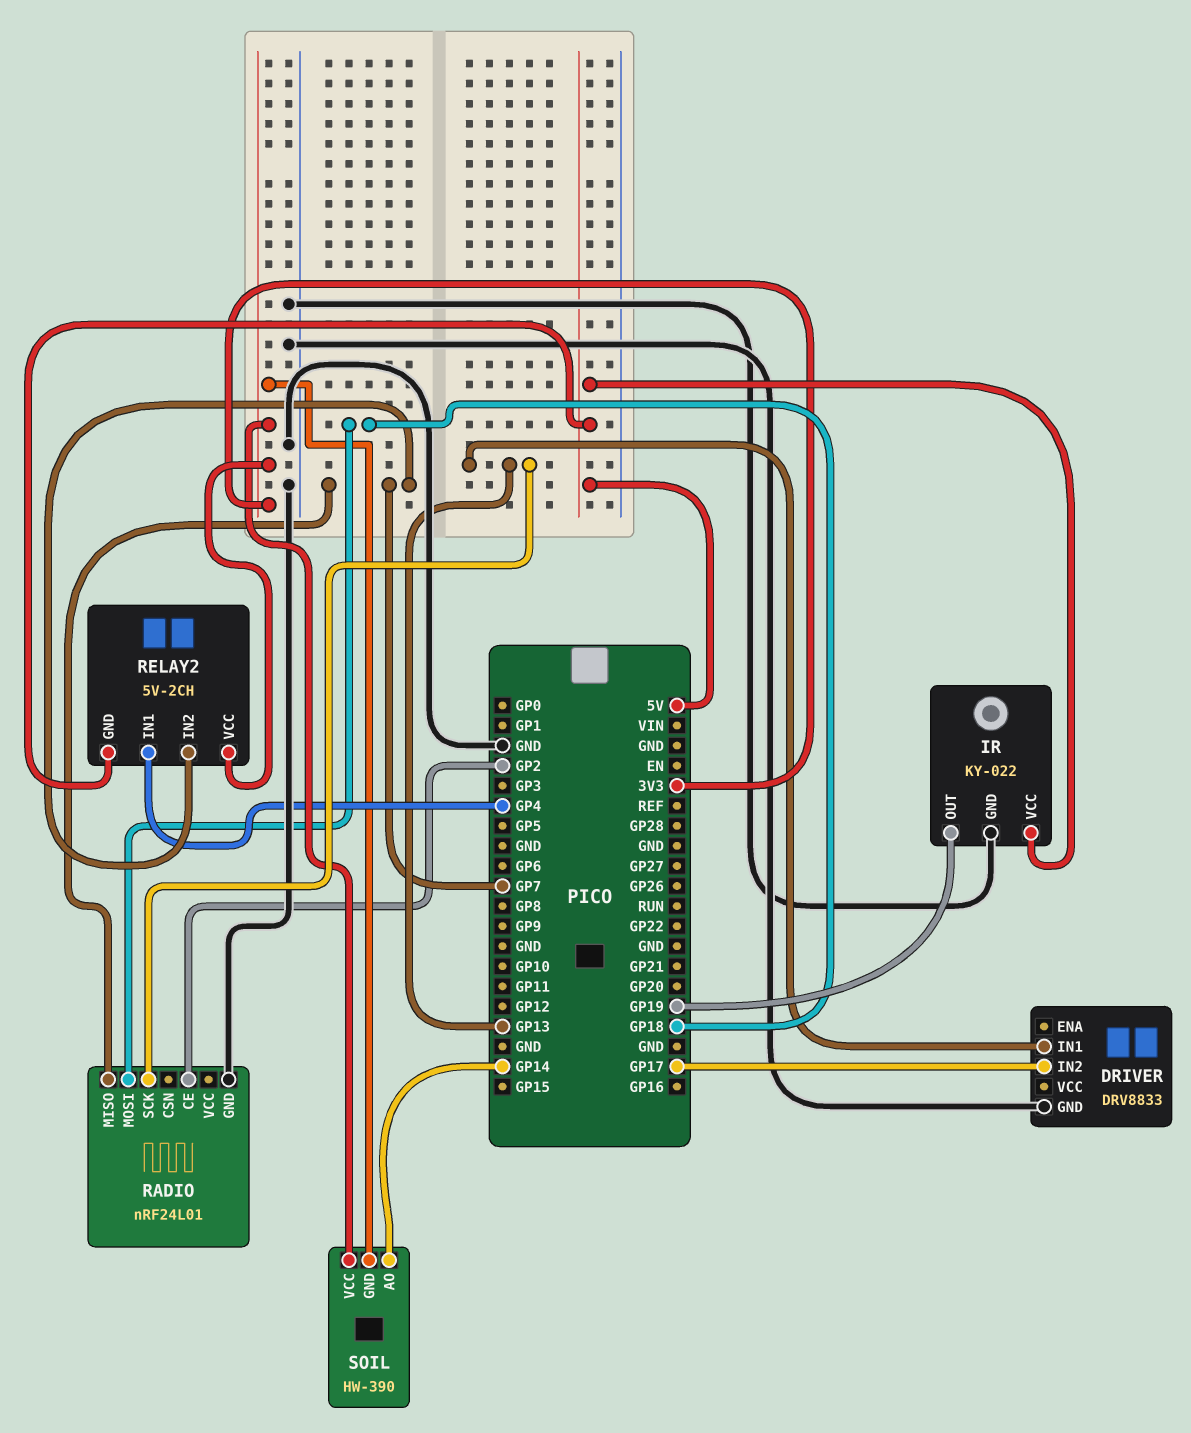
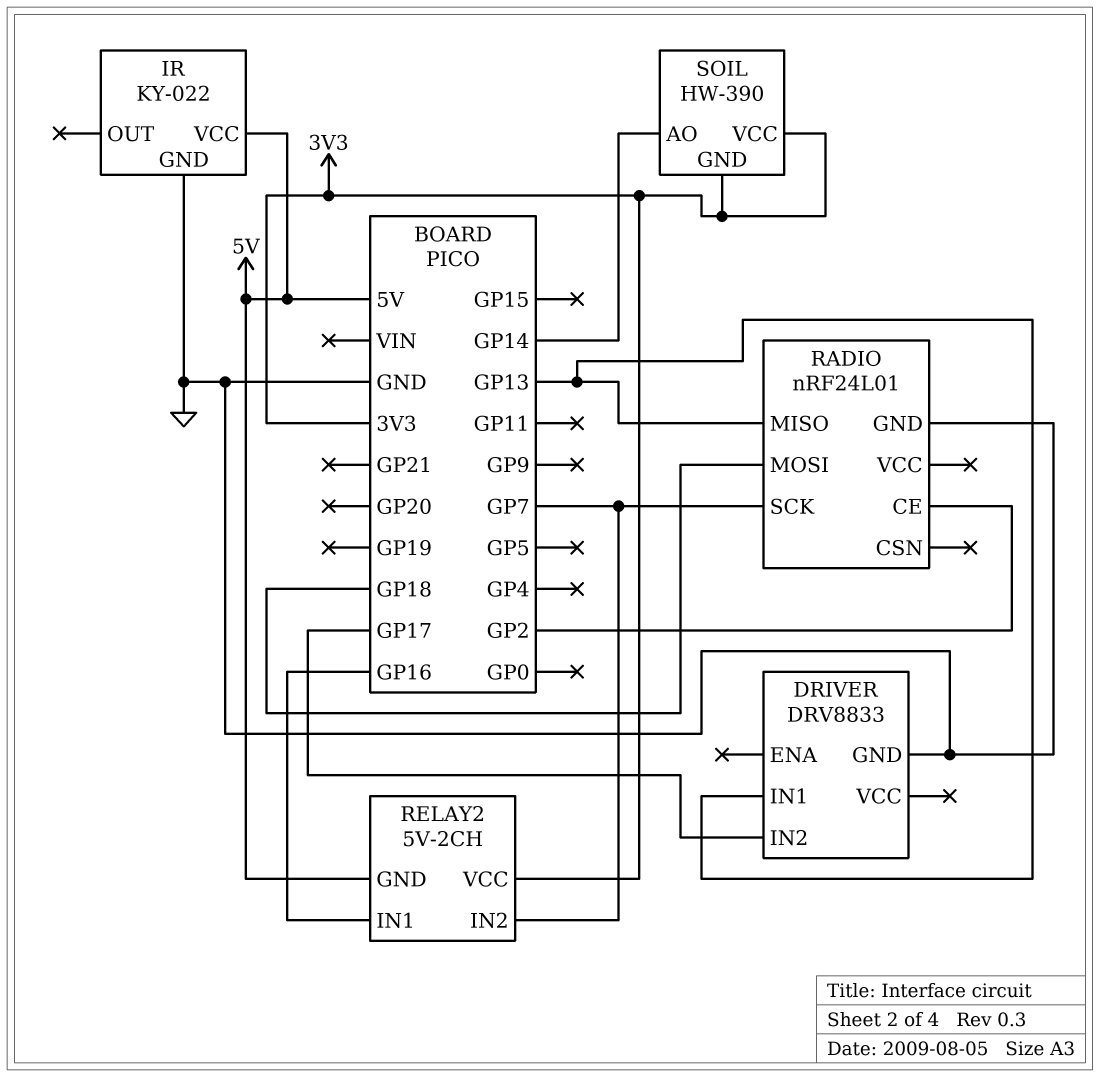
IR pin OUT: GP19 -> none
RADIO pin MISO: GP7 -> GP13
RADIO pin SCK: GP13 -> GP7
RELAY2 pin IN1: GP4 -> GP16

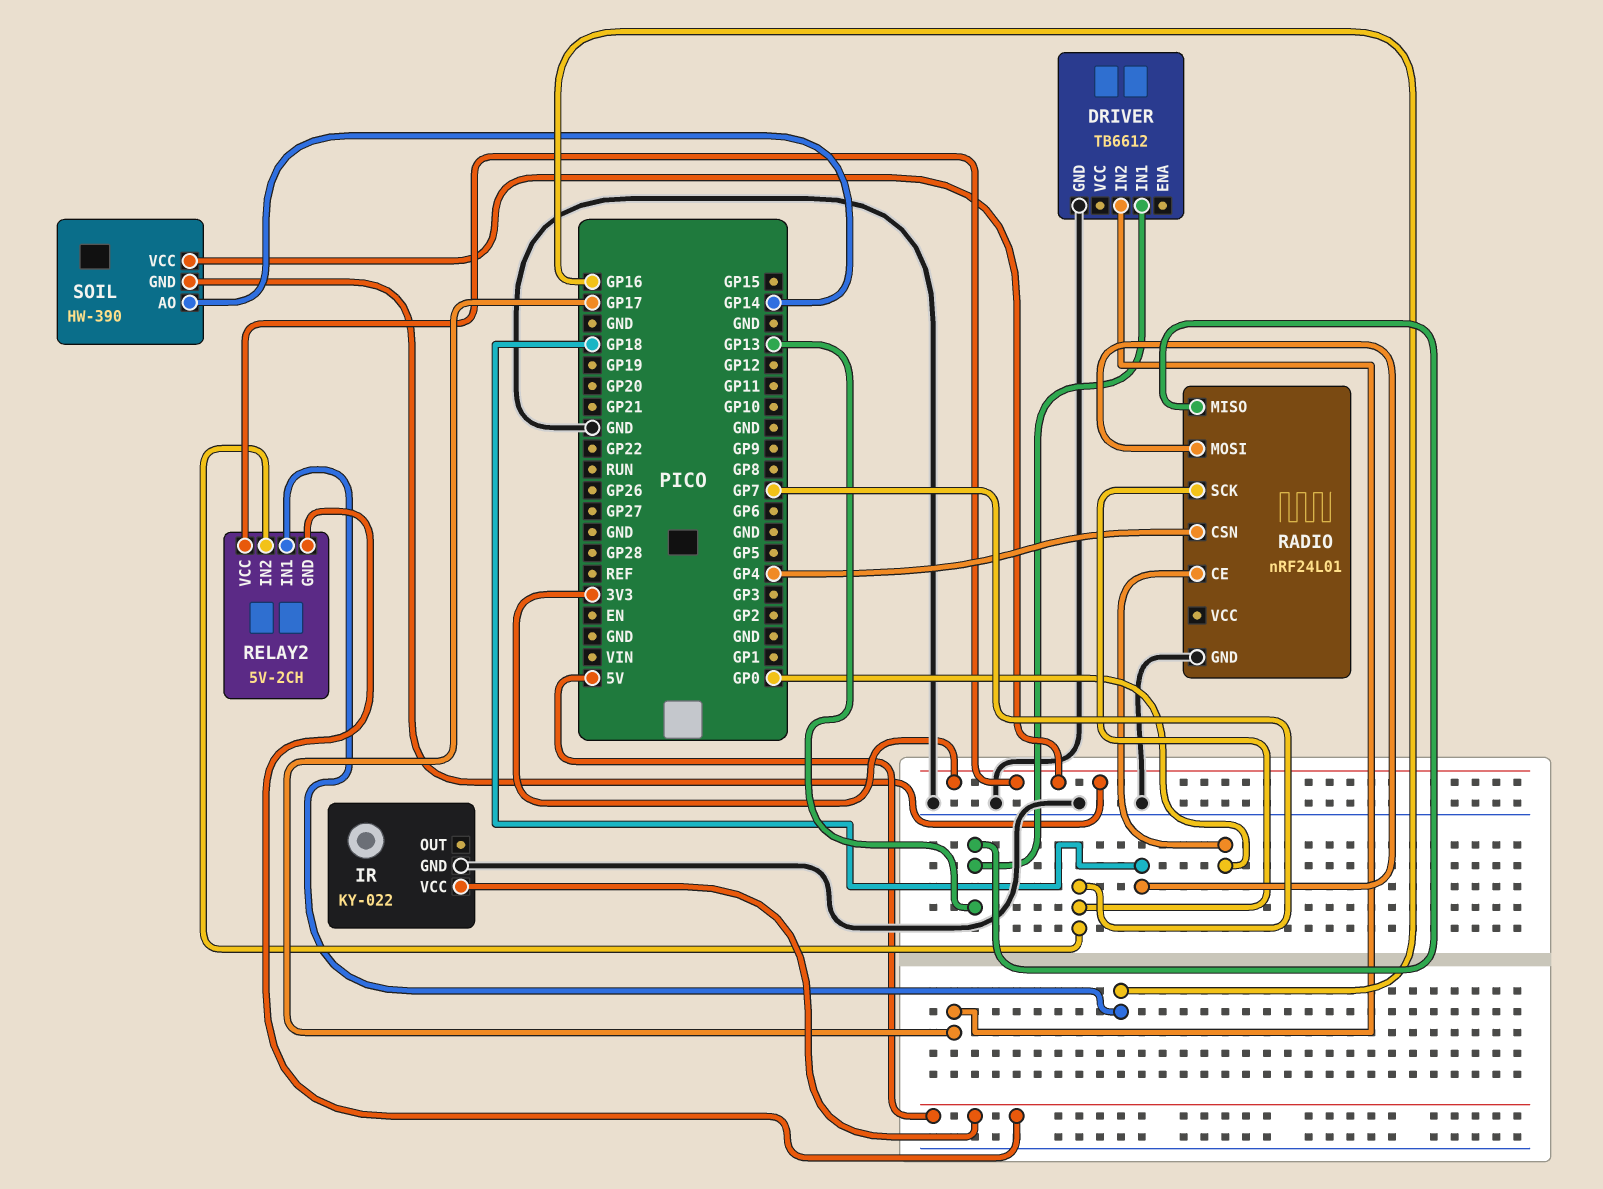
DRIVER: DRV8833 -> TB6612
RADIO pin CE: GP2 -> GP0
RADIO pin CSN: none -> GP4

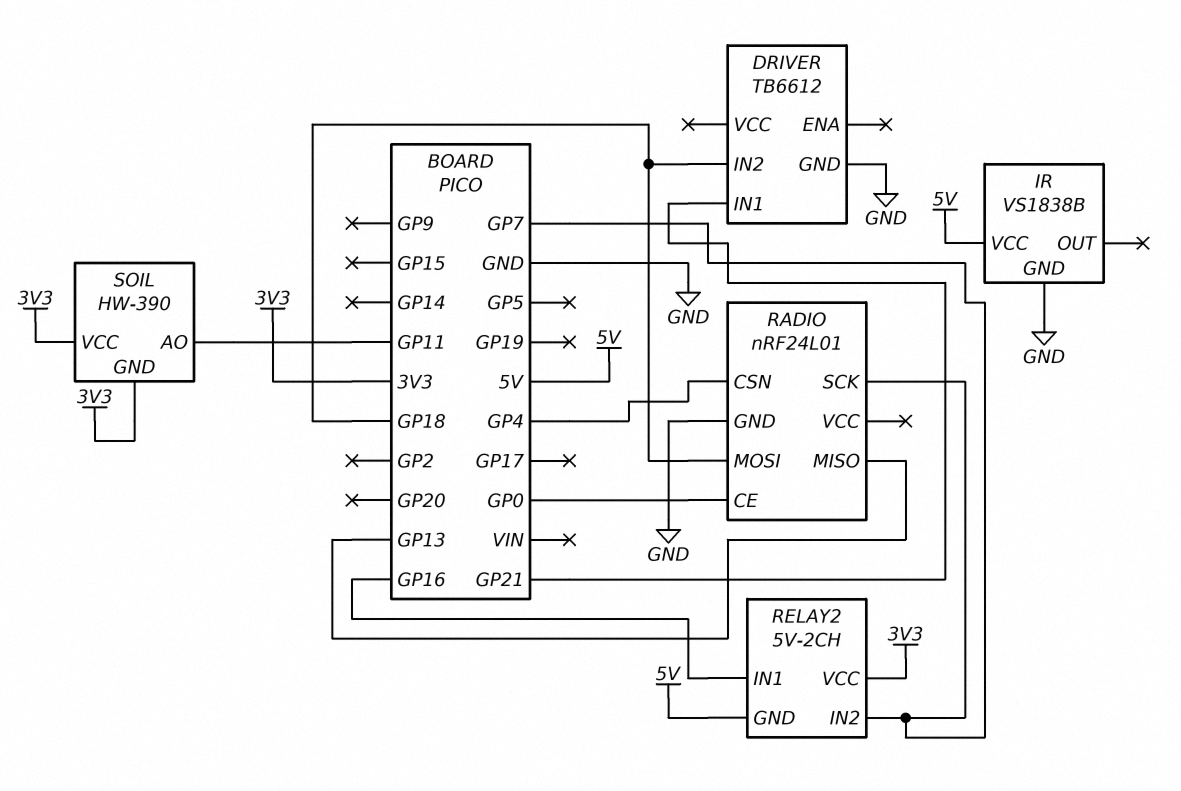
DRIVER pin IN1: GP13 -> GP21
DRIVER pin IN2: GP17 -> GP18
IR: KY-022 -> VS1838B
SOIL pin AO: GP14 -> GP11

